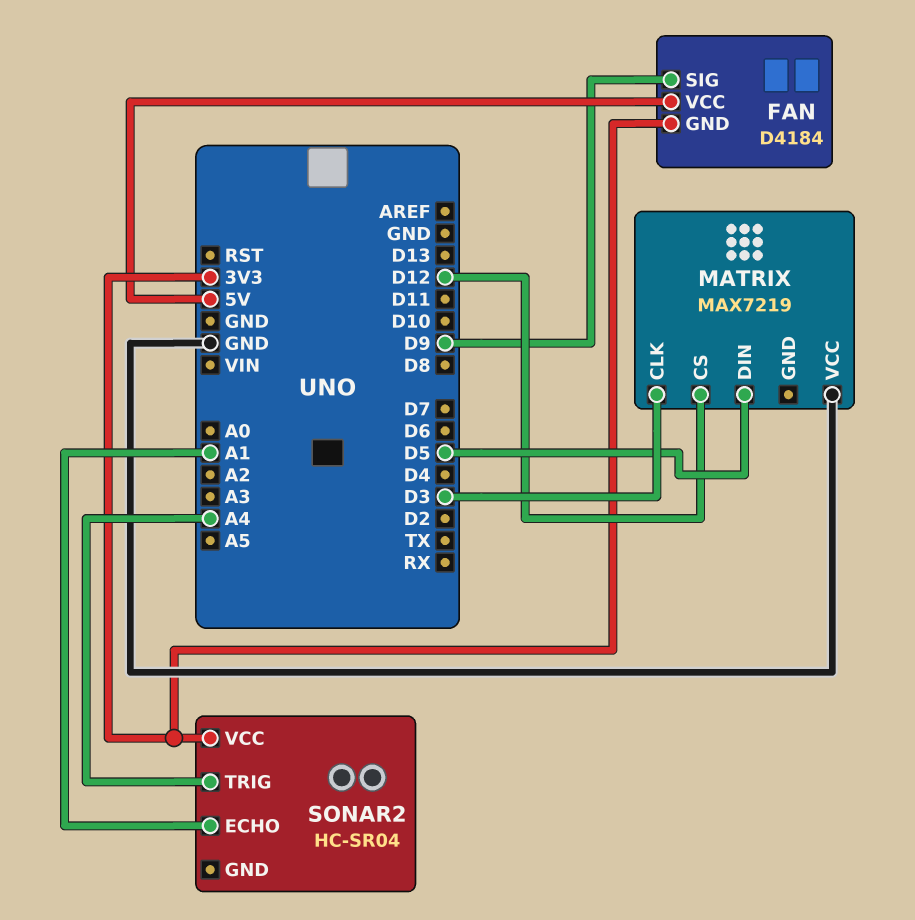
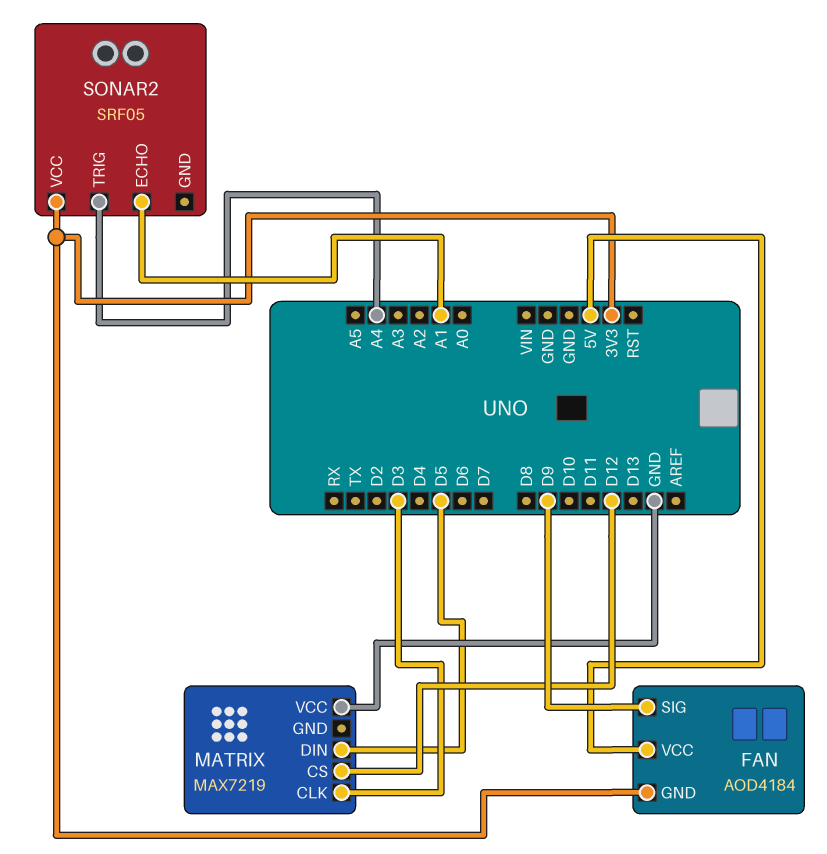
FAN: D4184 -> AOD4184
SONAR2: HC-SR04 -> SRF05

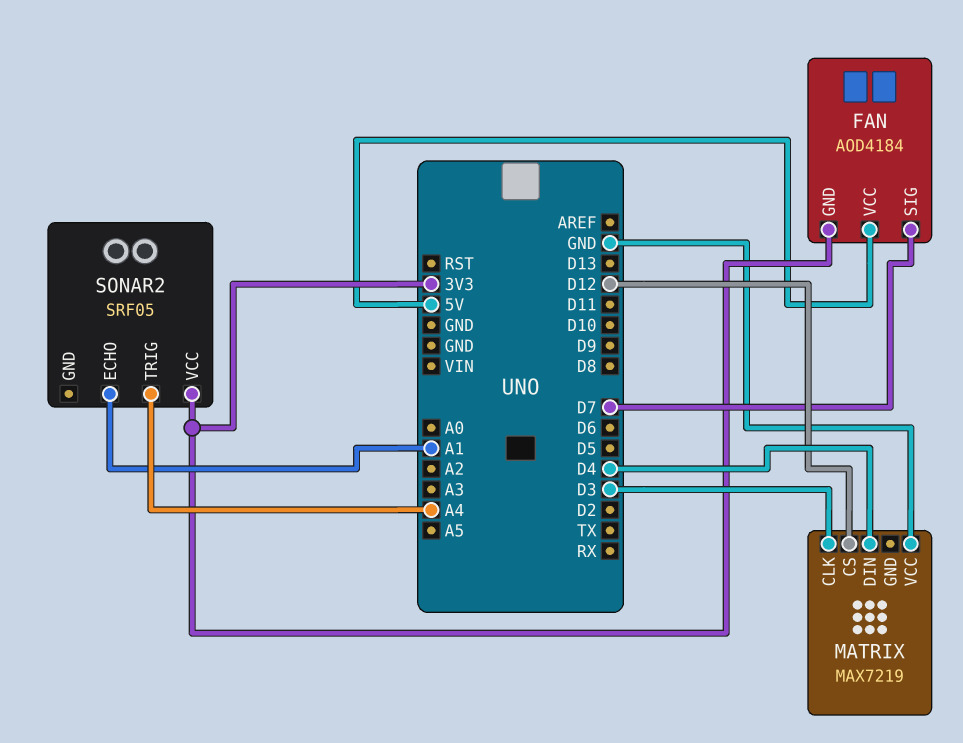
FAN pin SIG: D9 -> D7
MATRIX pin DIN: D5 -> D4

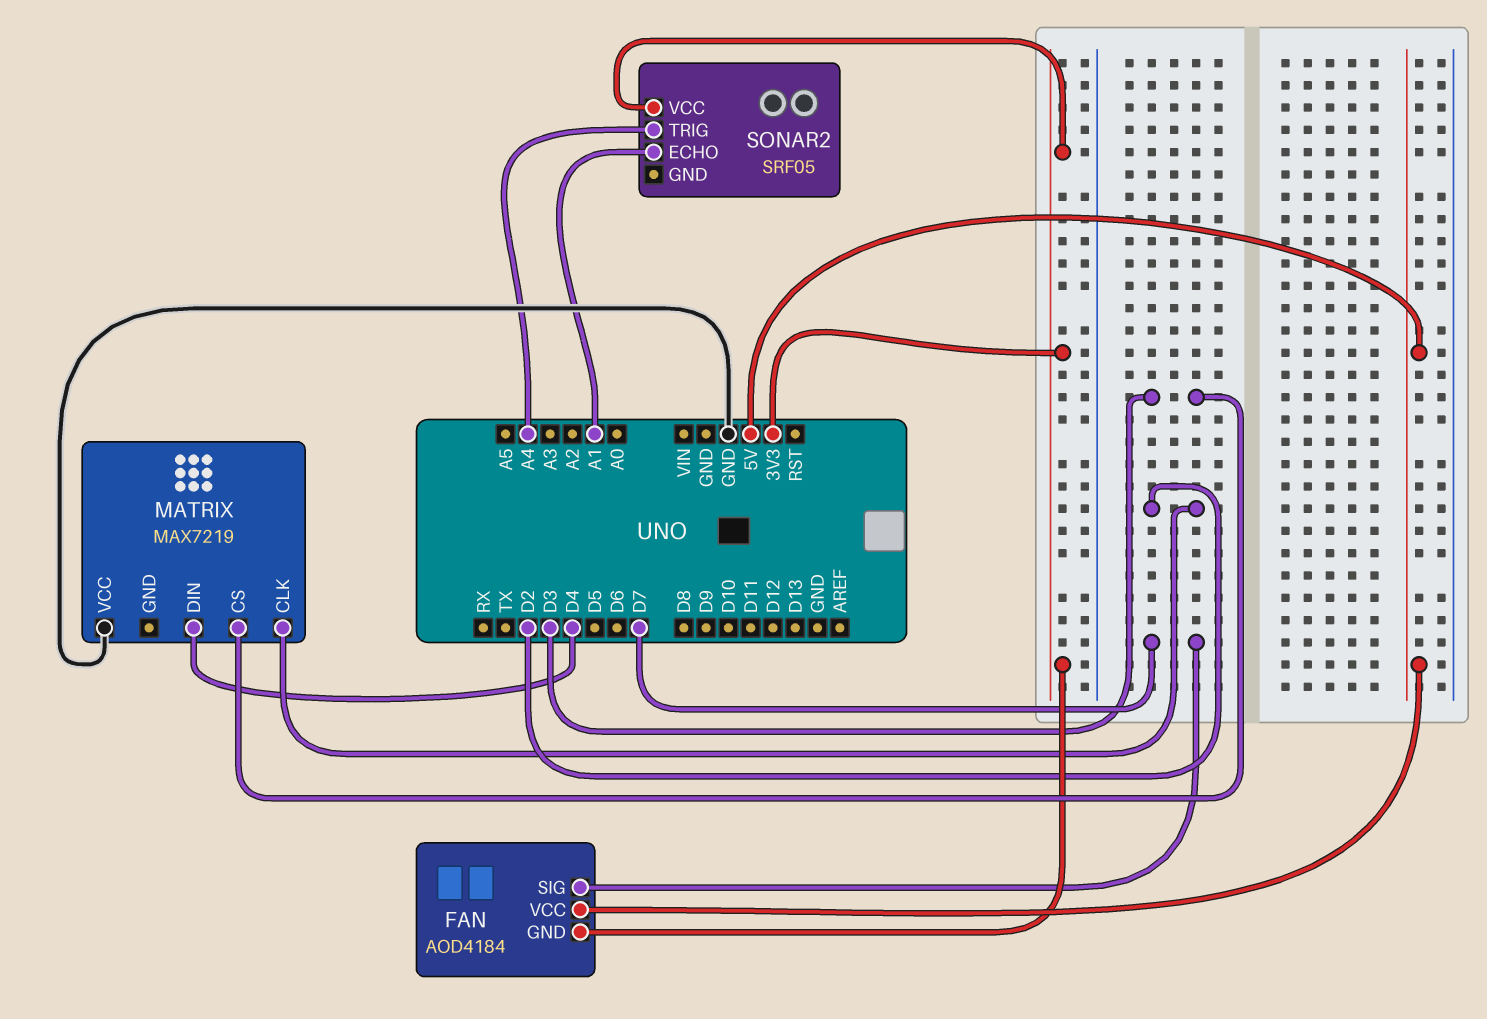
MATRIX pin CLK: D3 -> D2
MATRIX pin CS: D12 -> D3

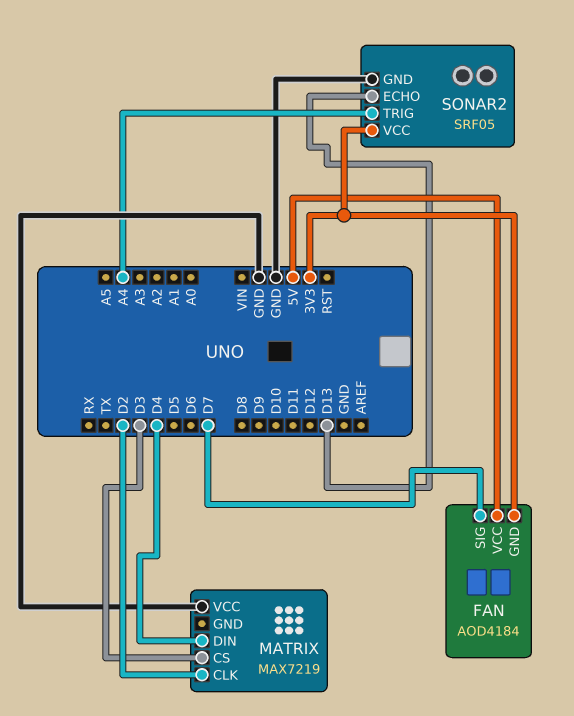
SONAR2 pin ECHO: A1 -> D13
SONAR2 pin GND: none -> GND

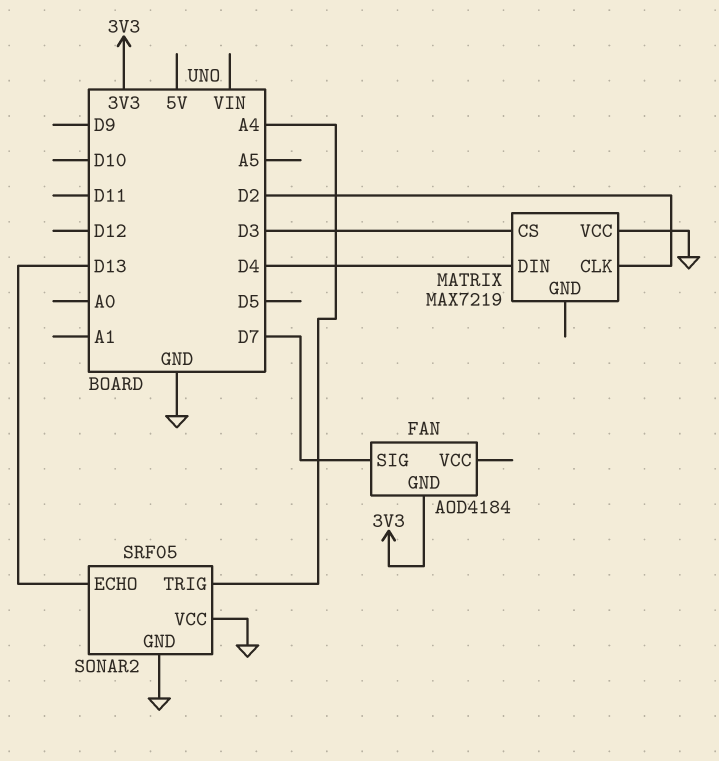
FAN pin VCC: 5V -> none
SONAR2 pin VCC: 3V3 -> GND

